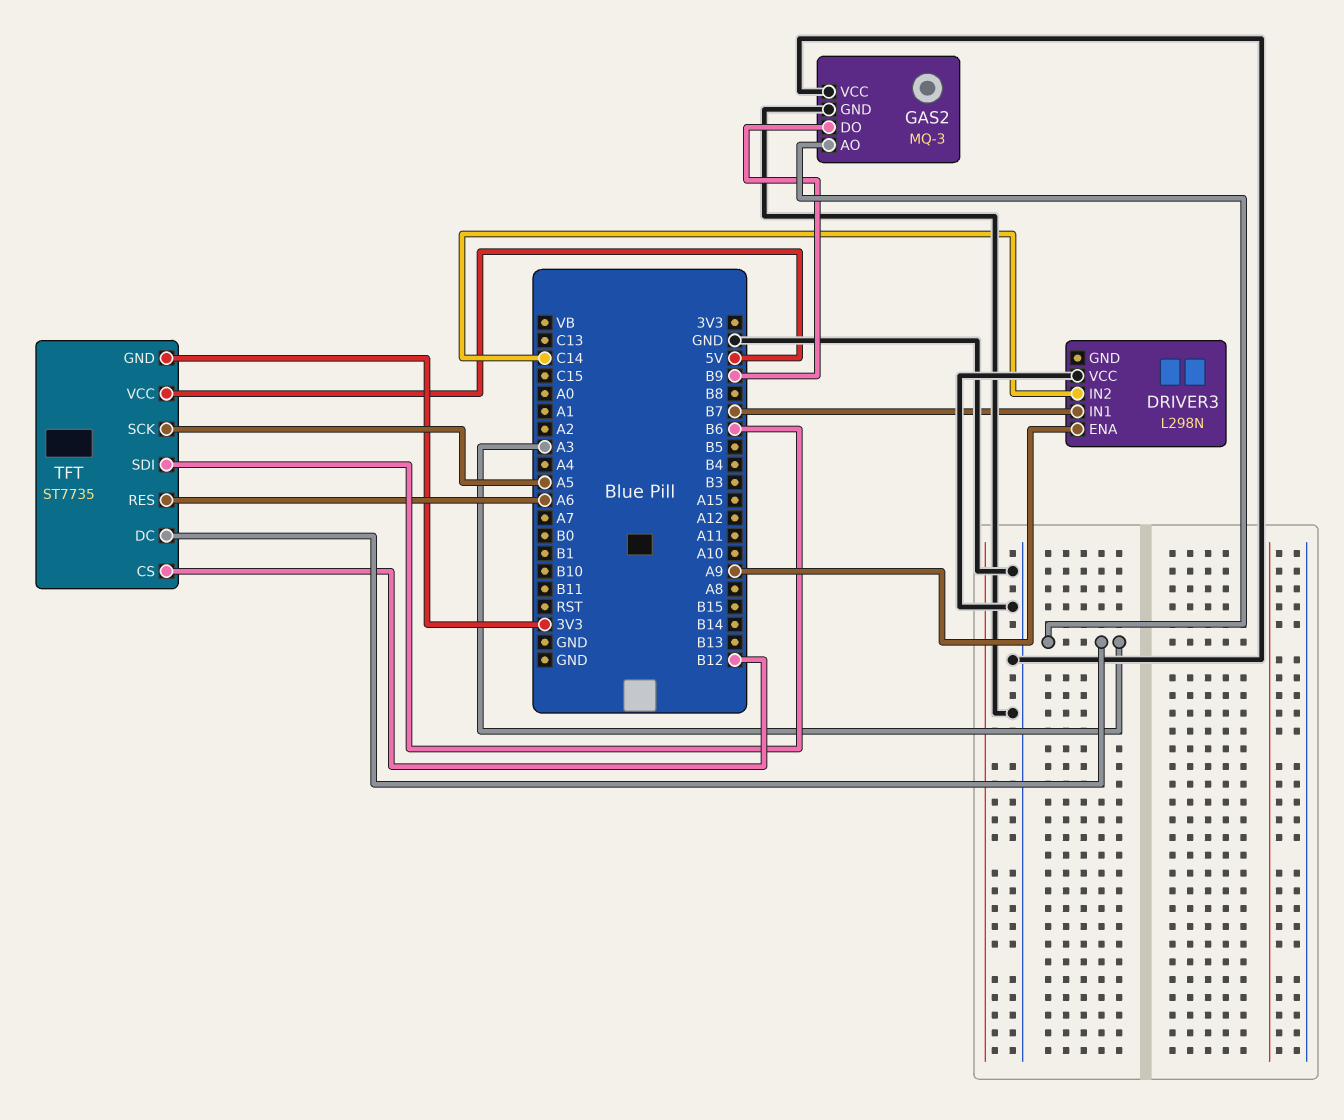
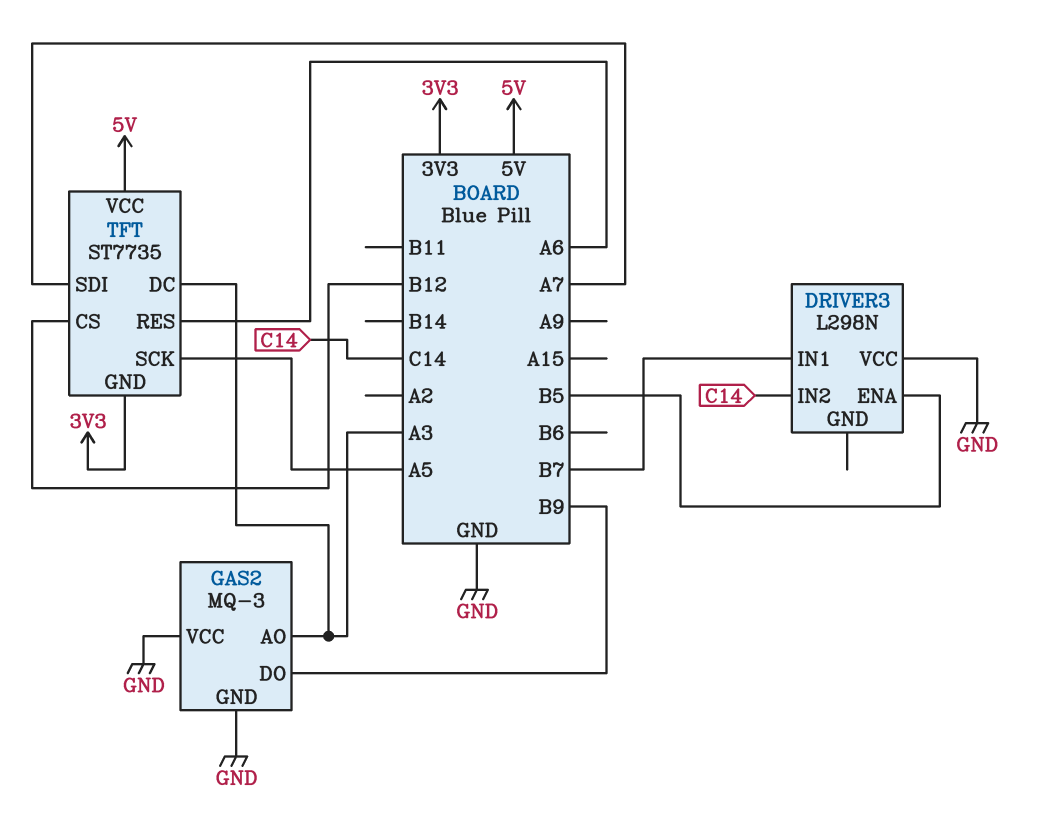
DRIVER3 pin ENA: A9 -> B5
TFT pin SDI: B6 -> A7

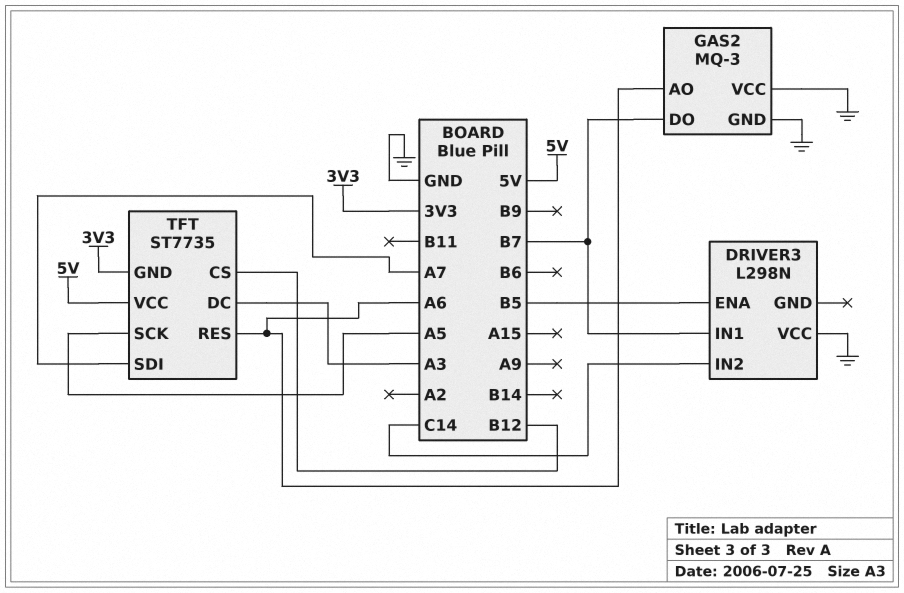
GAS2 pin AO: A3 -> A6
GAS2 pin DO: B9 -> B7

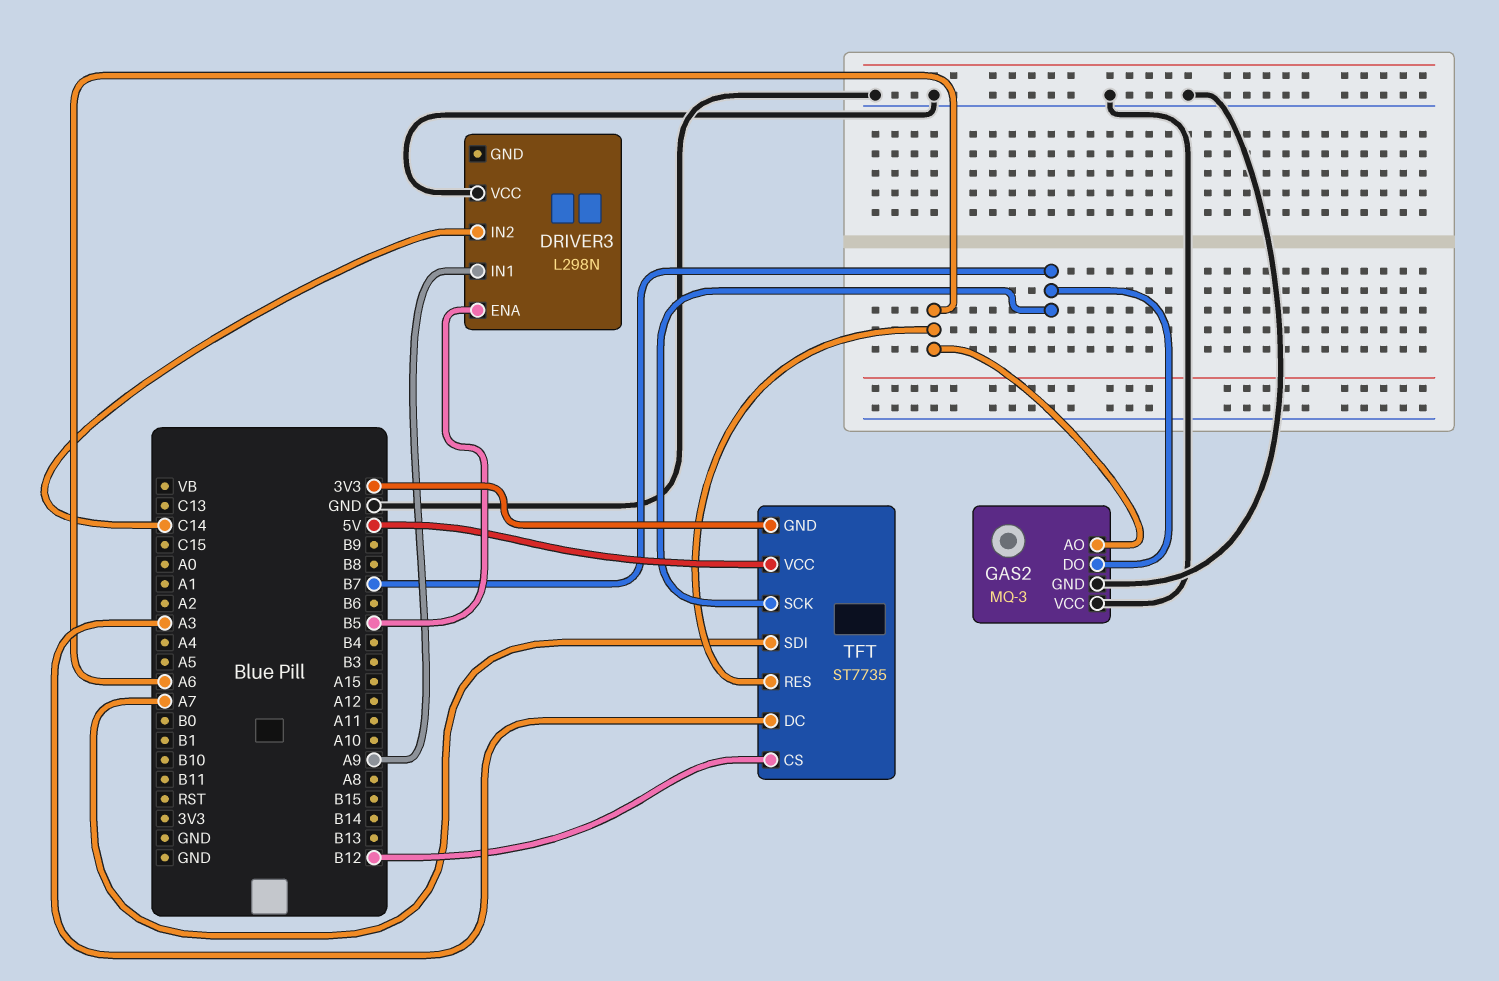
DRIVER3 pin IN1: B7 -> A9
TFT pin SCK: A5 -> B7

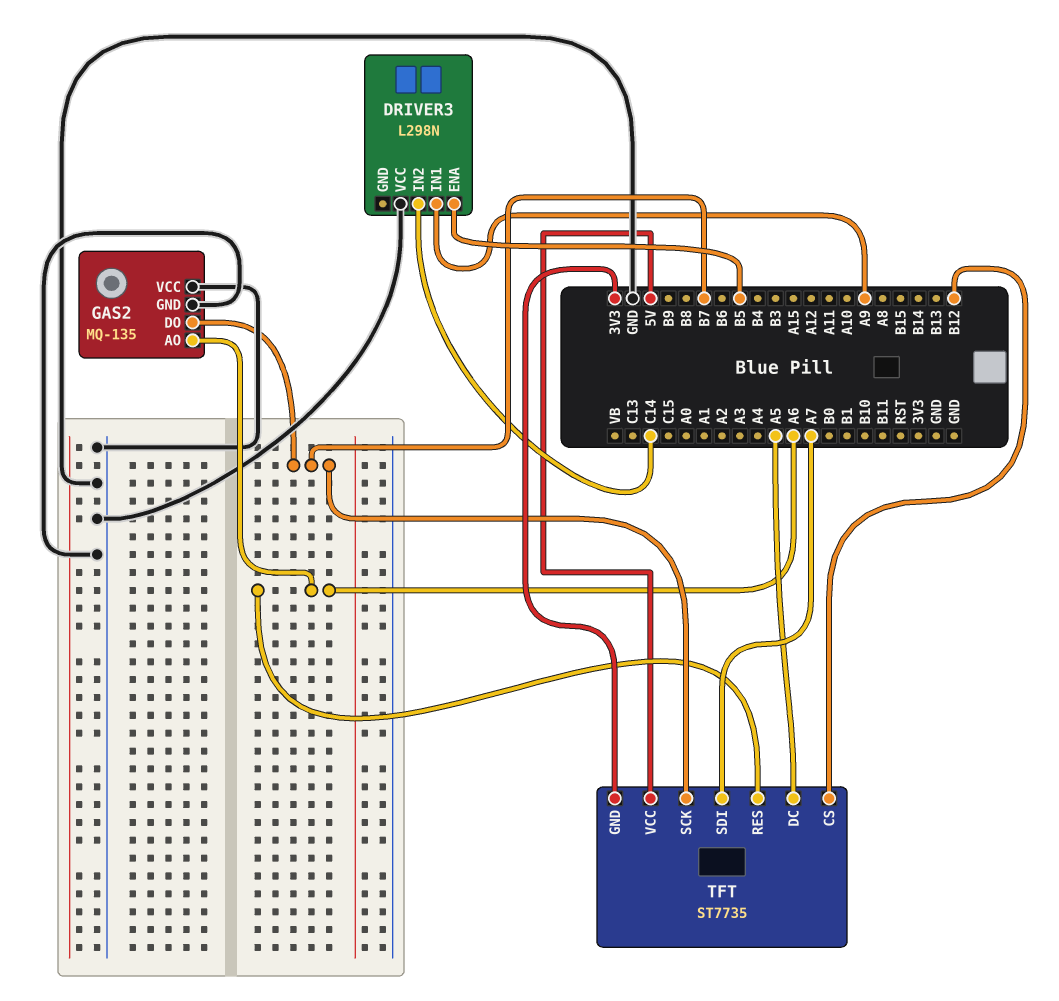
GAS2: MQ-3 -> MQ-135
TFT pin DC: A3 -> A5

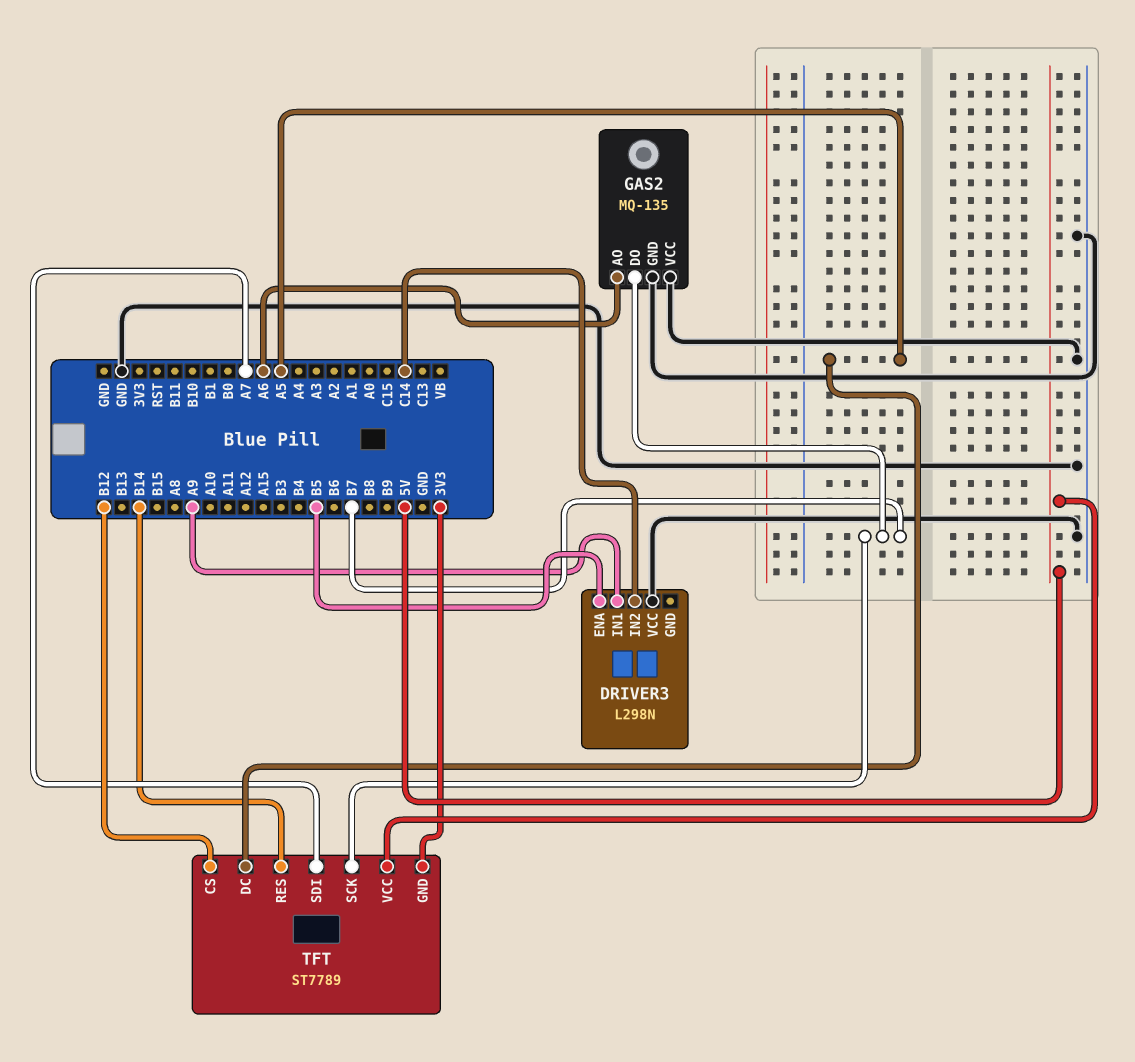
TFT: ST7735 -> ST7789
TFT pin RES: A6 -> B14

